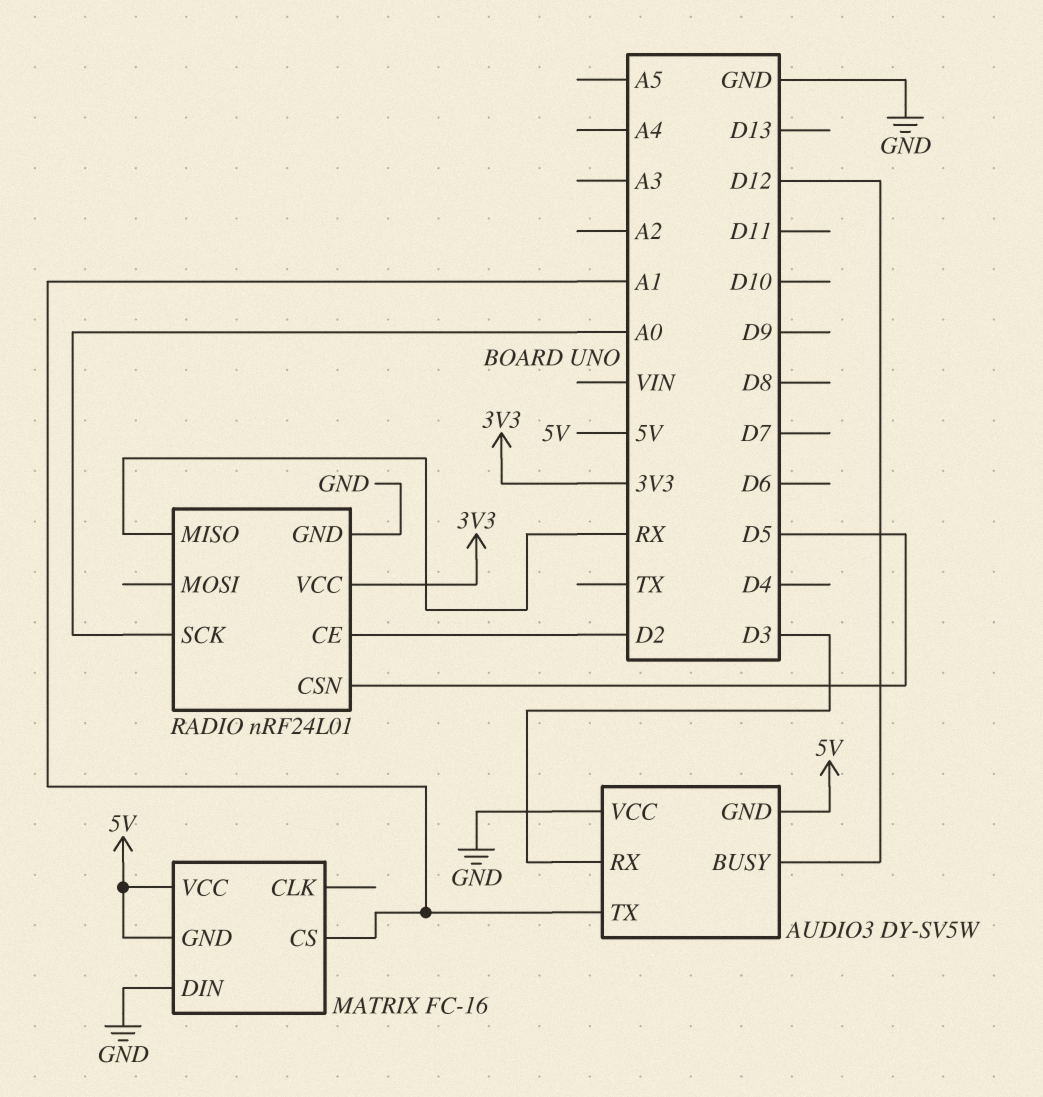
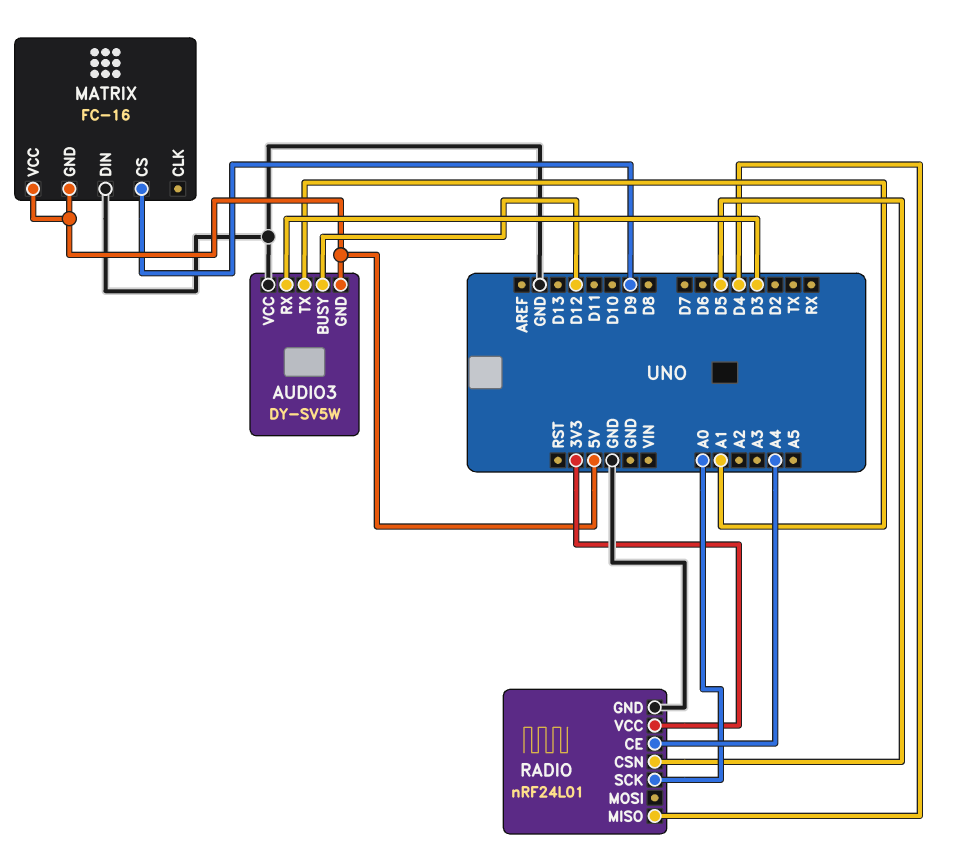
MATRIX pin CS: A1 -> D9
RADIO pin CE: D2 -> A4
RADIO pin MISO: RX -> D4

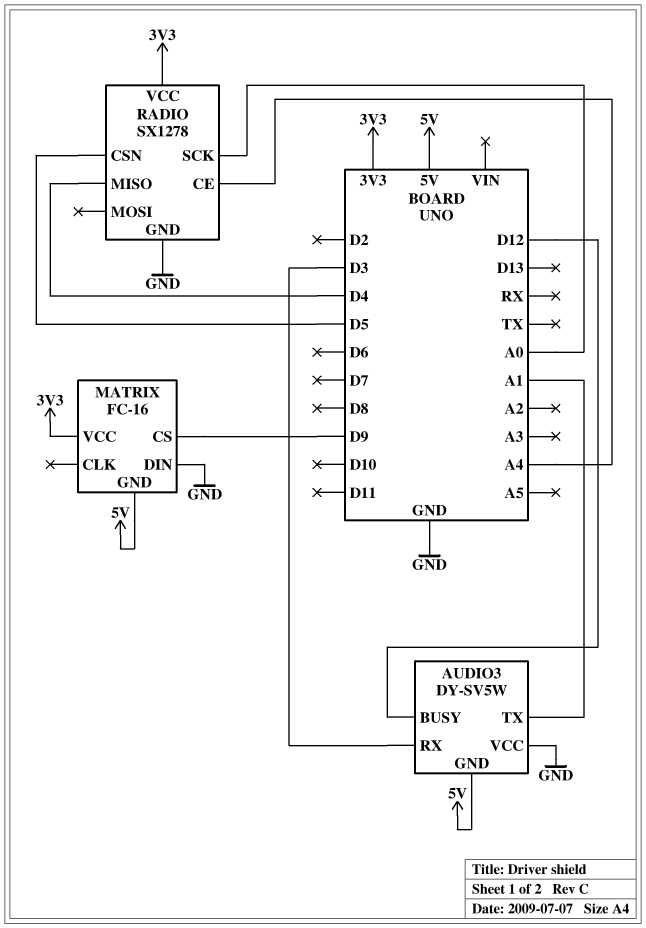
MATRIX pin VCC: 5V -> 3V3
RADIO: nRF24L01 -> SX1278

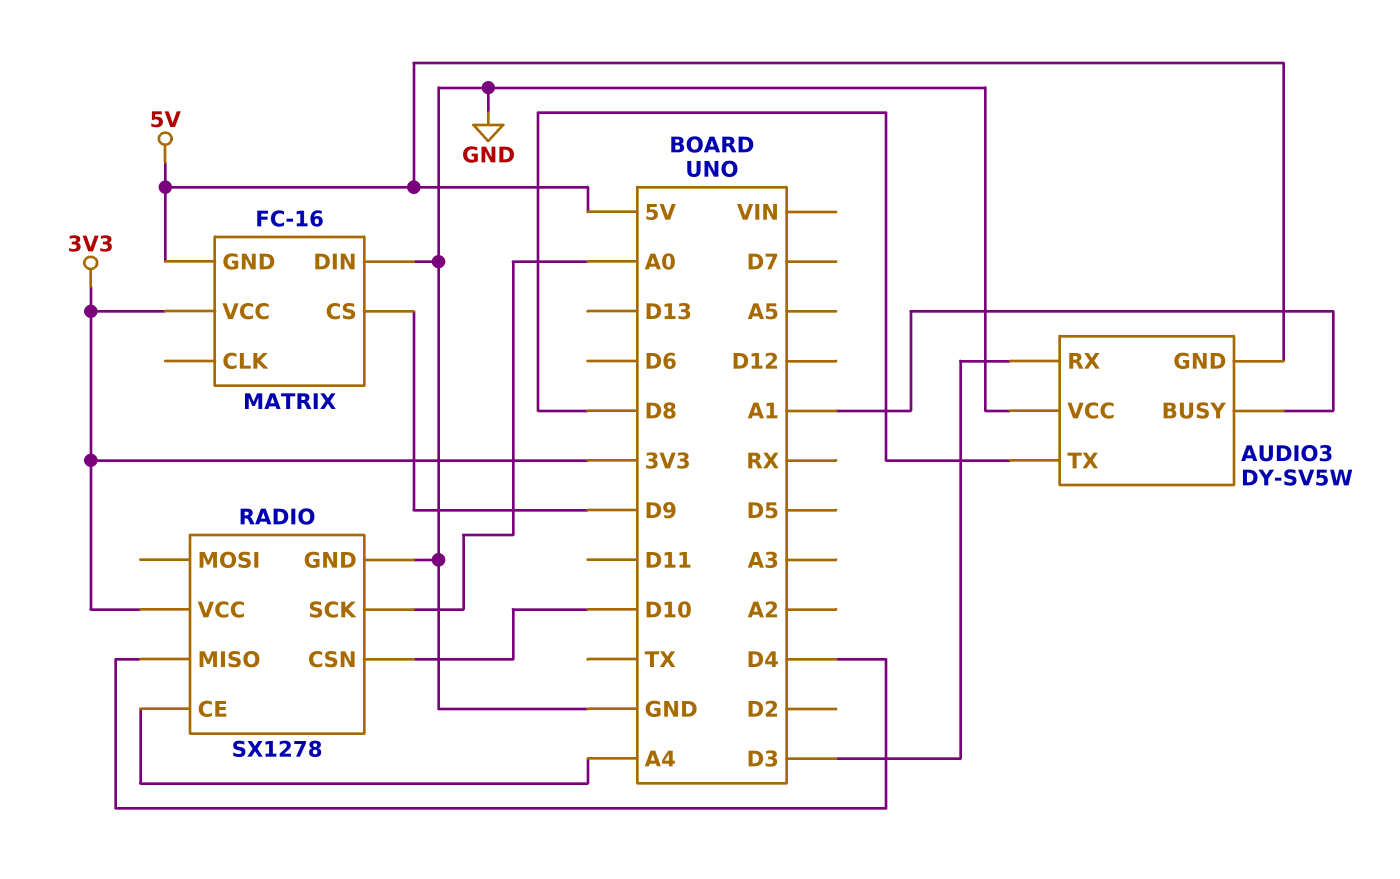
AUDIO3 pin BUSY: D12 -> A1
AUDIO3 pin TX: A1 -> D8
RADIO pin CSN: D5 -> D10

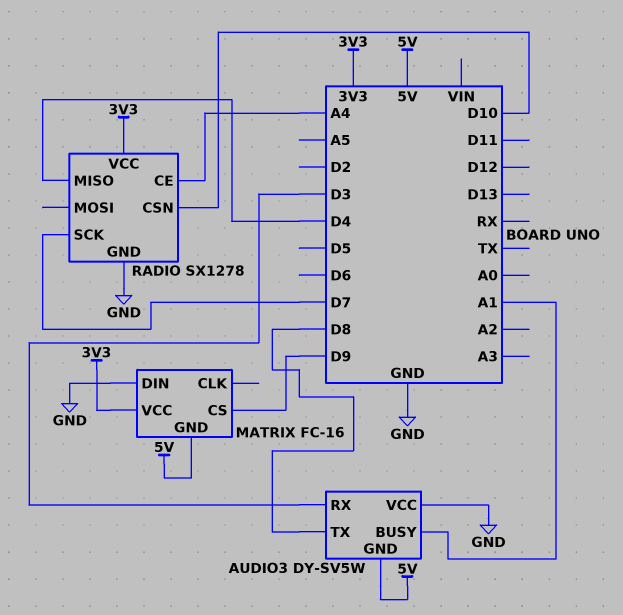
RADIO pin SCK: A0 -> D7

